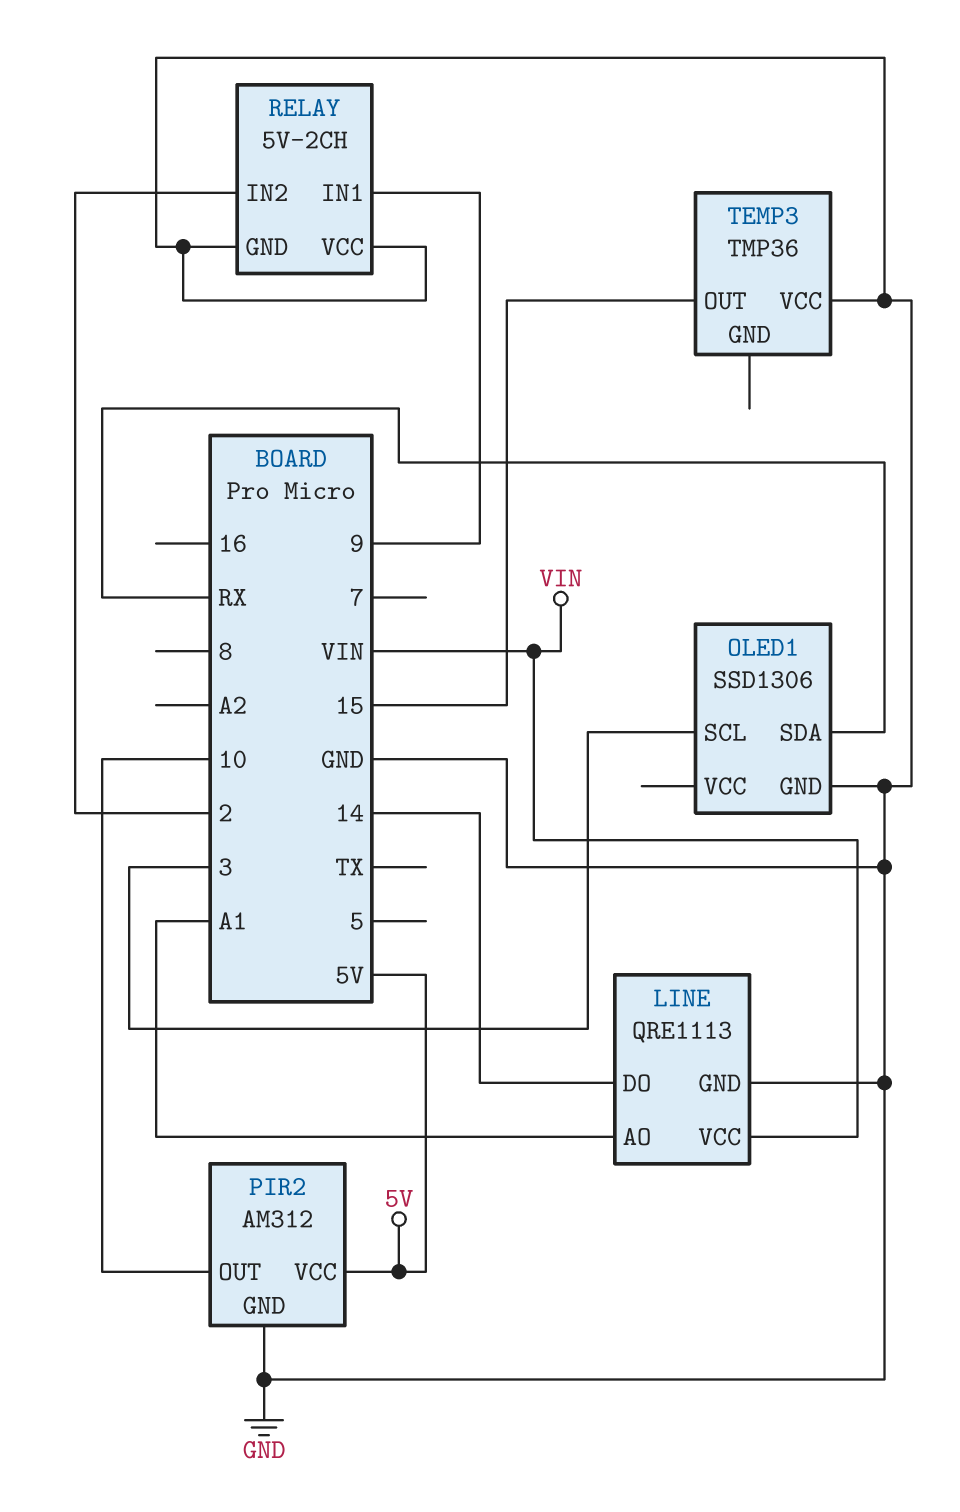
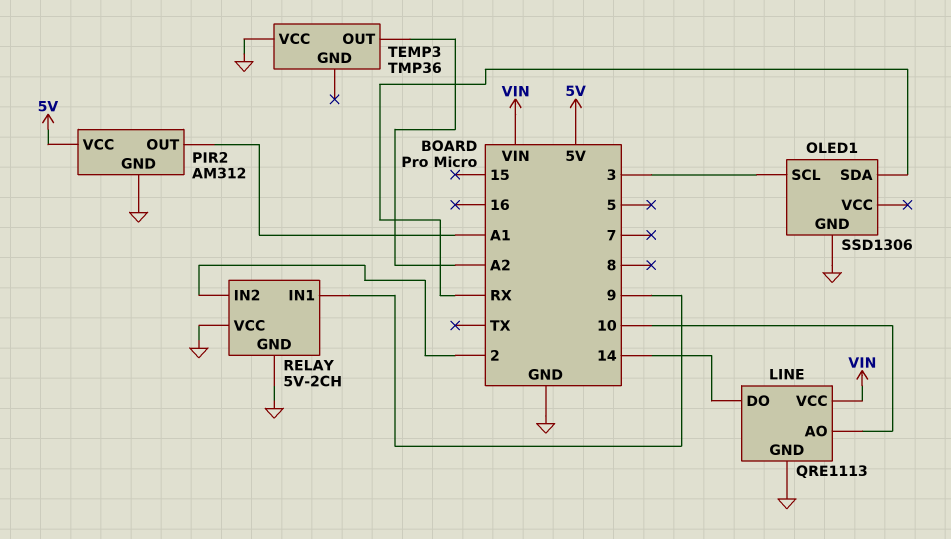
LINE pin AO: A1 -> 10
PIR2 pin OUT: 10 -> A1
TEMP3 pin OUT: 15 -> A2

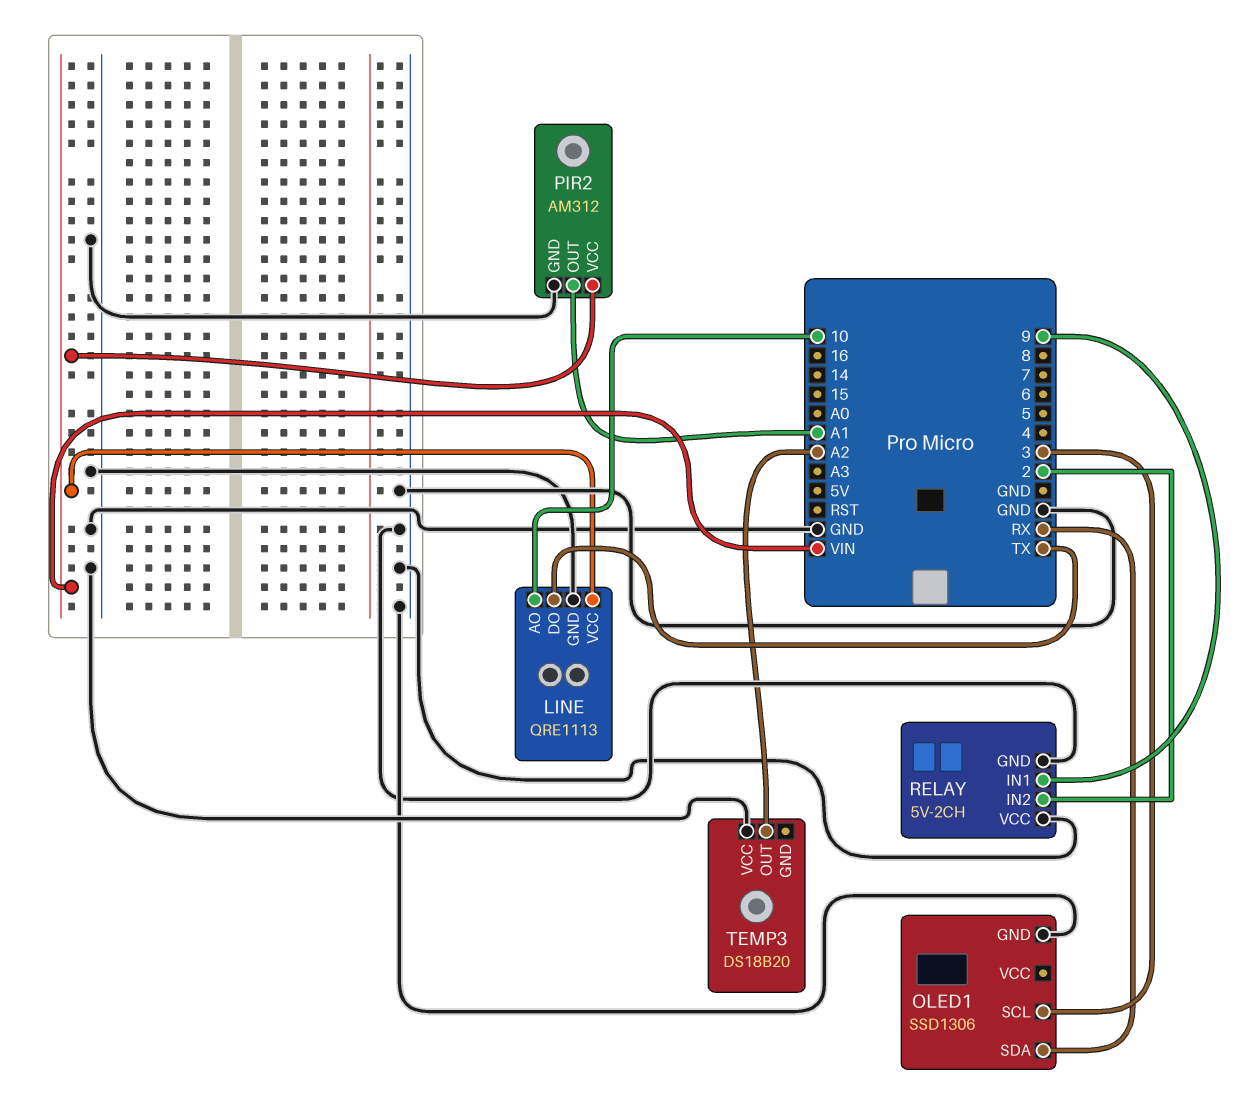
LINE pin DO: 14 -> TX
PIR2 pin VCC: 5V -> VIN
TEMP3: TMP36 -> DS18B20

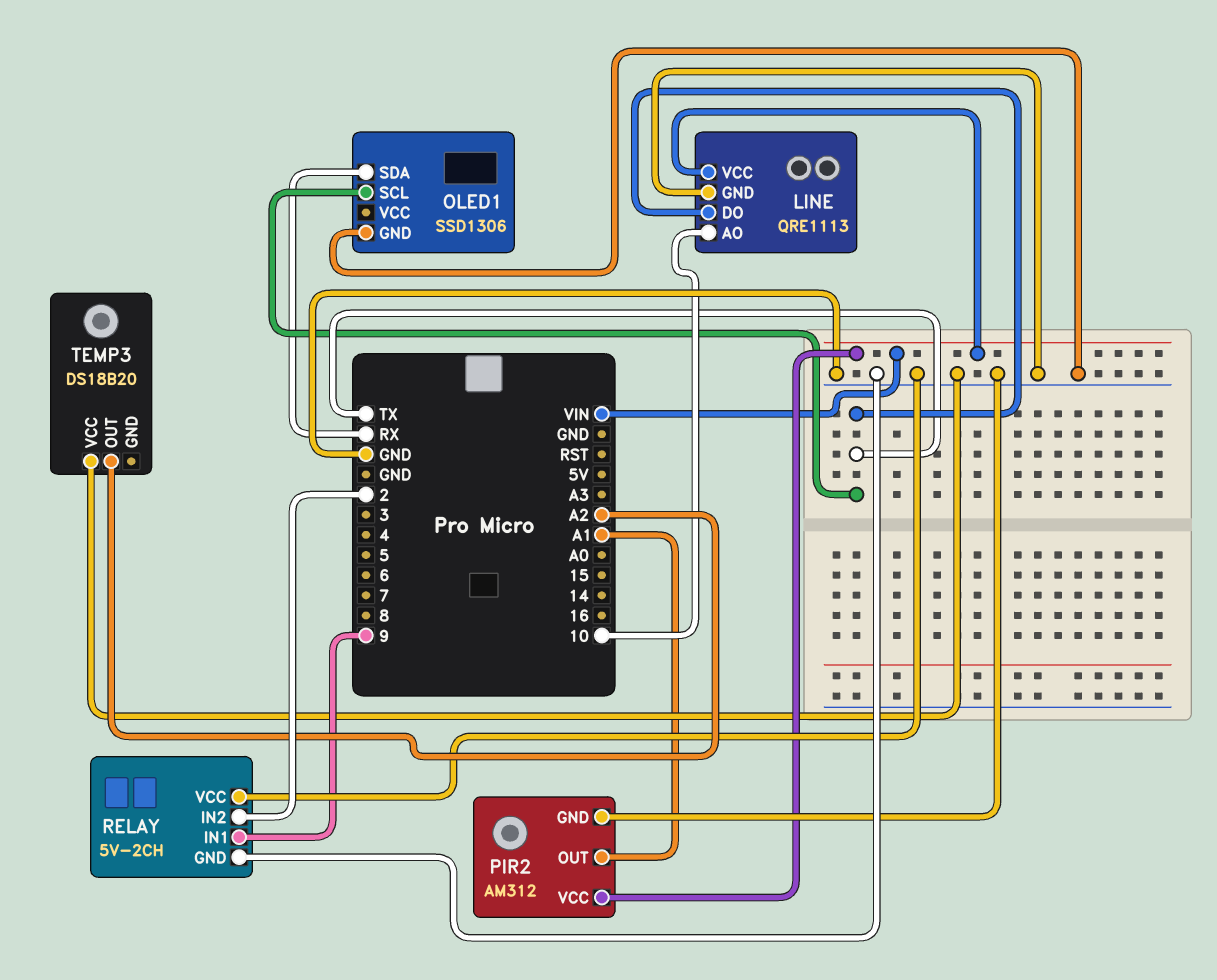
OLED1 pin SCL: 3 -> TX

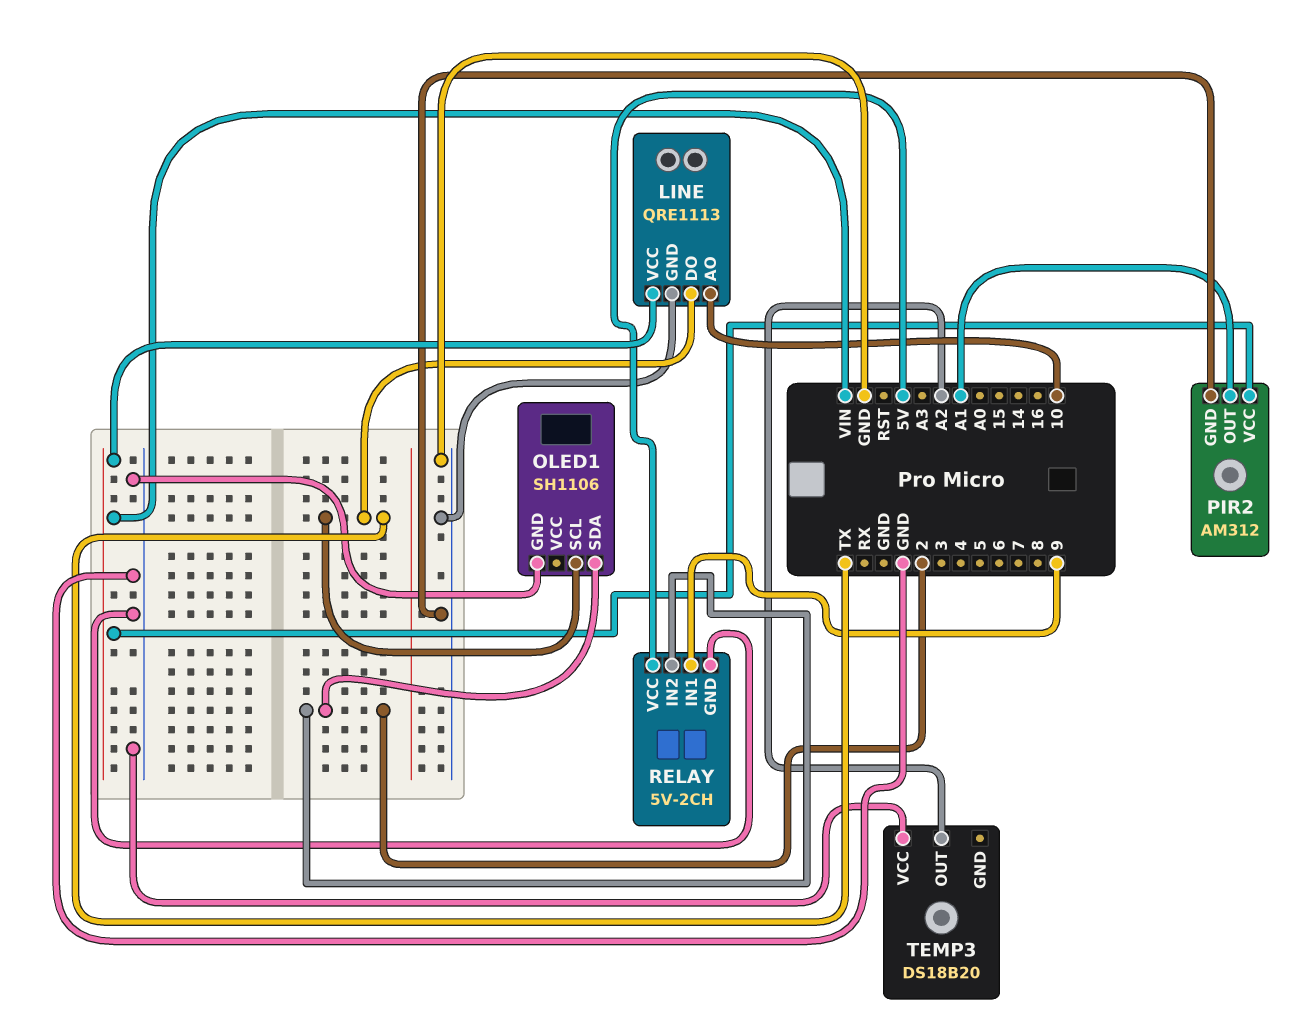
OLED1: SSD1306 -> SH1106
OLED1 pin SDA: RX -> 2
RELAY pin VCC: GND -> 5V

